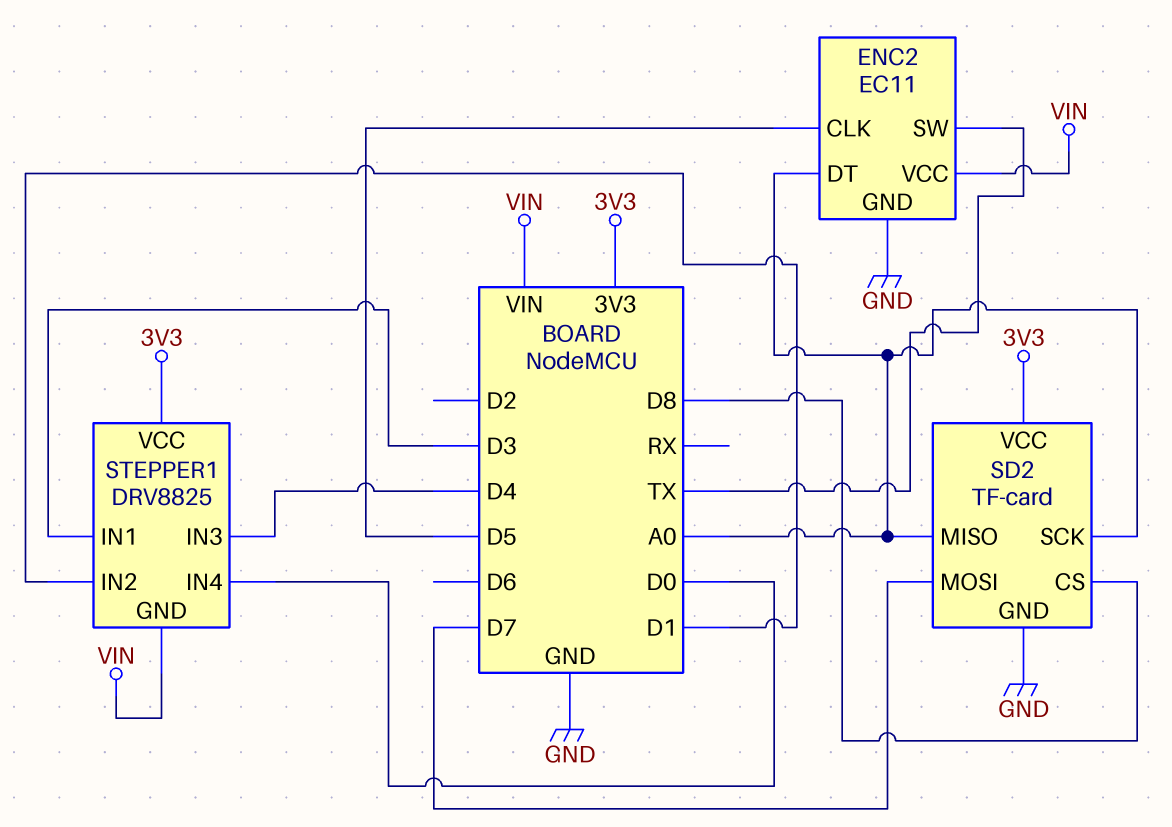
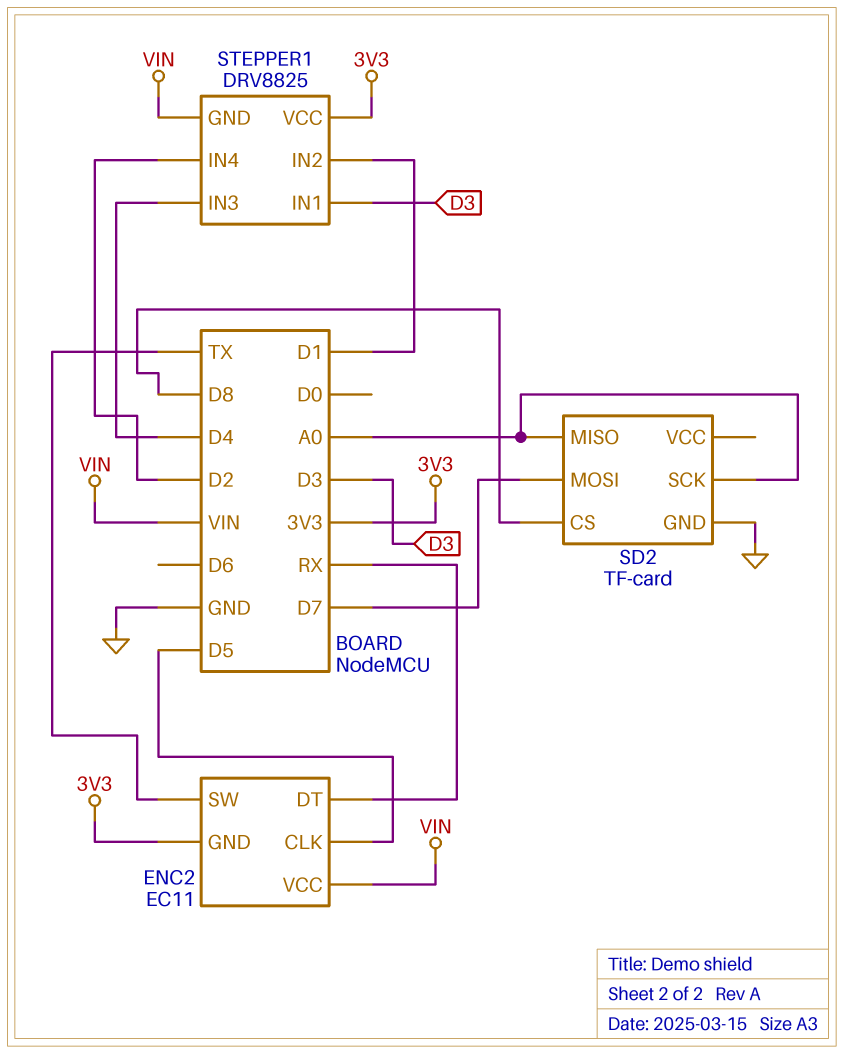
ENC2 pin DT: A0 -> RX
ENC2 pin GND: GND -> 3V3
SD2 pin VCC: 3V3 -> none
STEPPER1 pin IN4: D0 -> D2

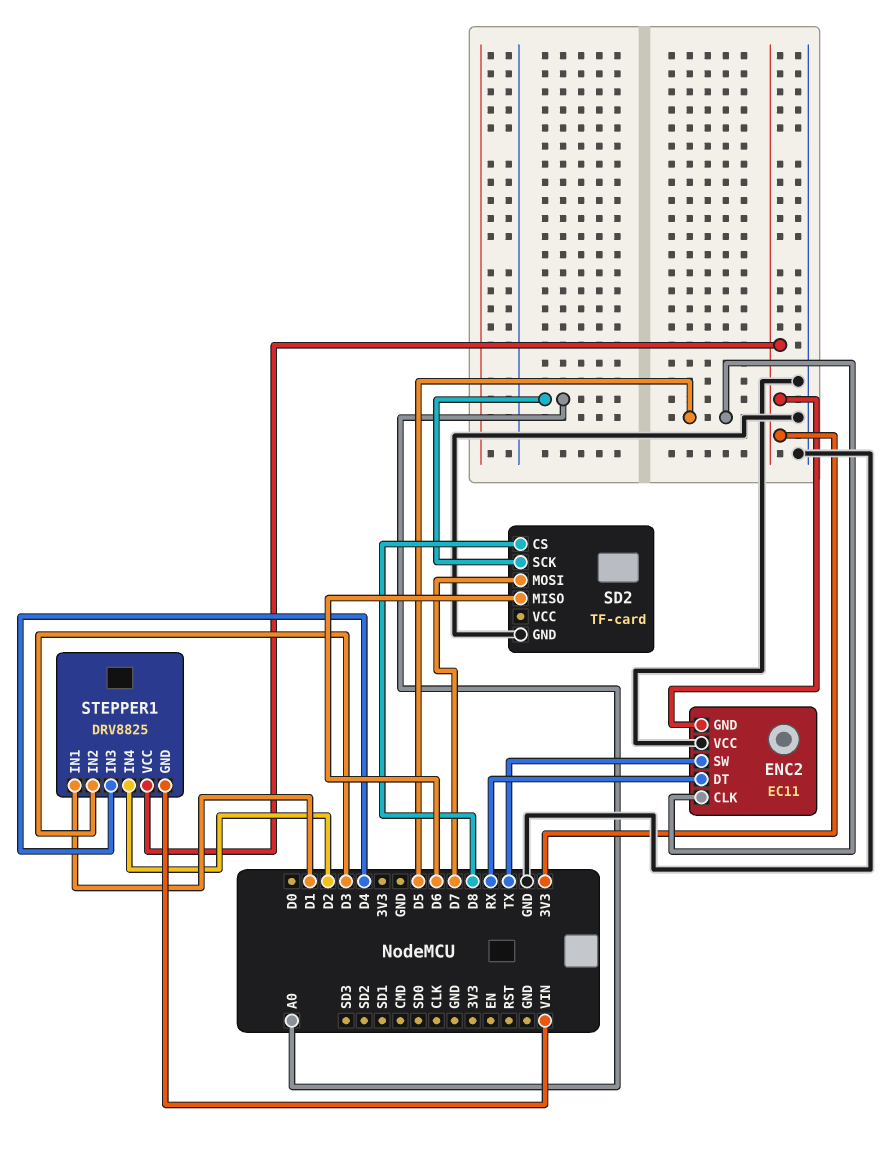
ENC2 pin VCC: VIN -> GND
SD2 pin MISO: A0 -> D6
STEPPER1 pin IN1: D3 -> D1
STEPPER1 pin IN2: D1 -> D3

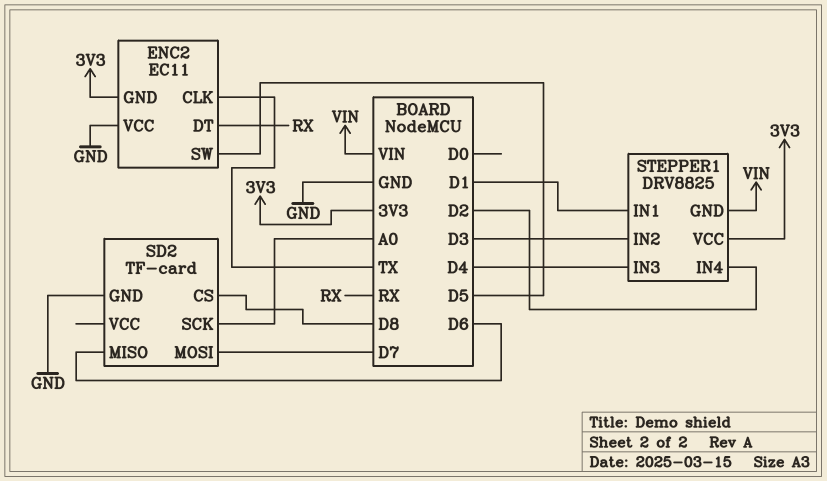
ENC2 pin CLK: D5 -> TX
ENC2 pin SW: TX -> D5

